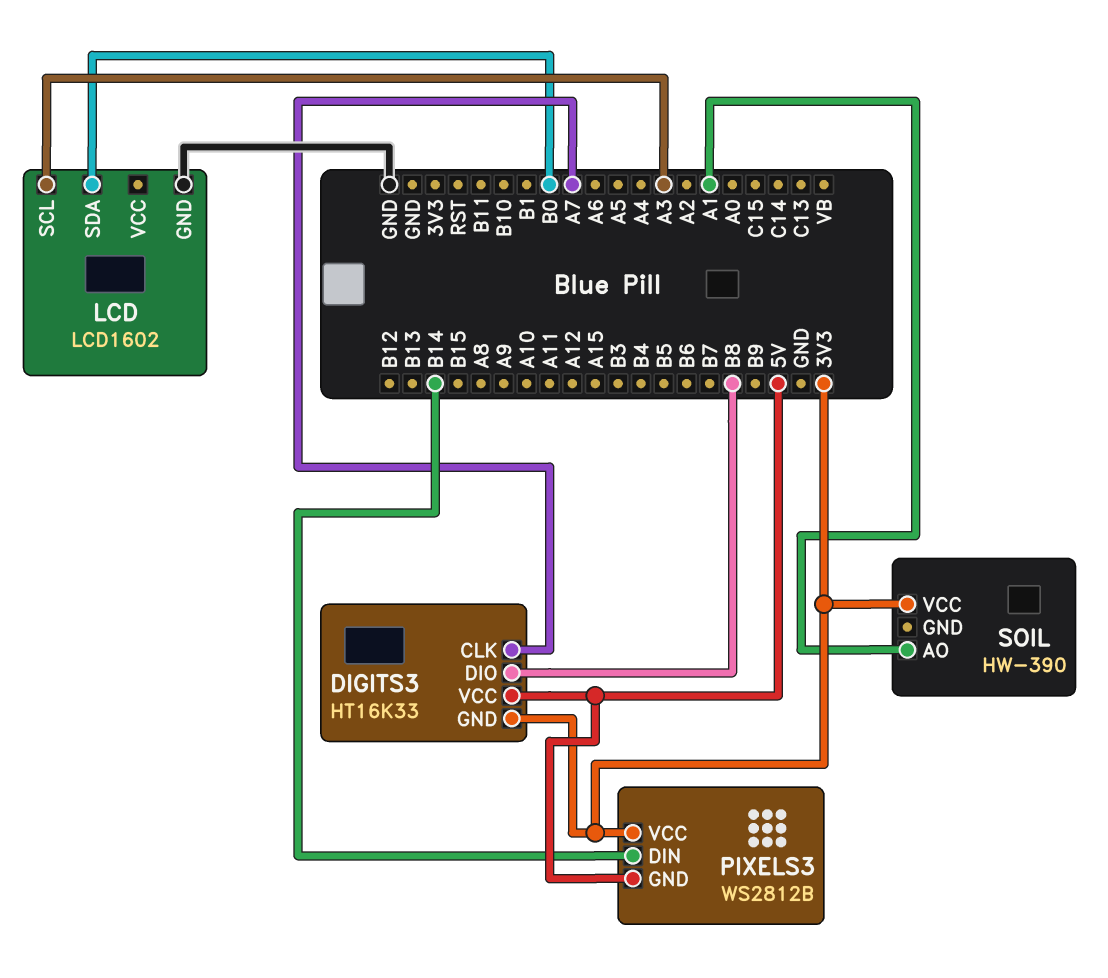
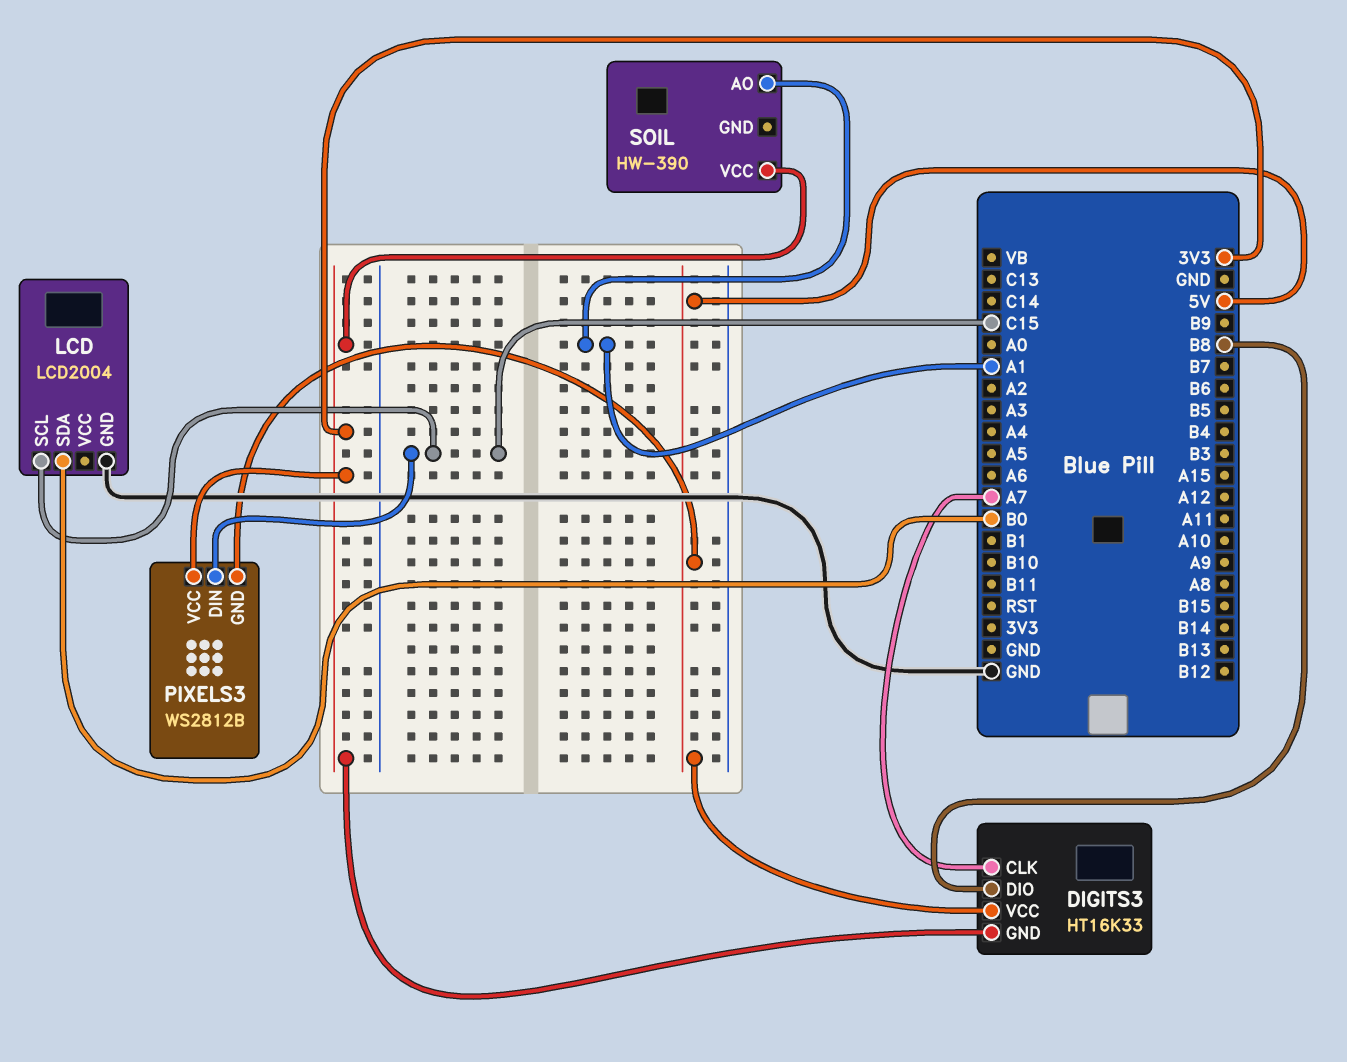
LCD: LCD1602 -> LCD2004
LCD pin SCL: A3 -> C15
PIXELS3 pin DIN: B14 -> C15

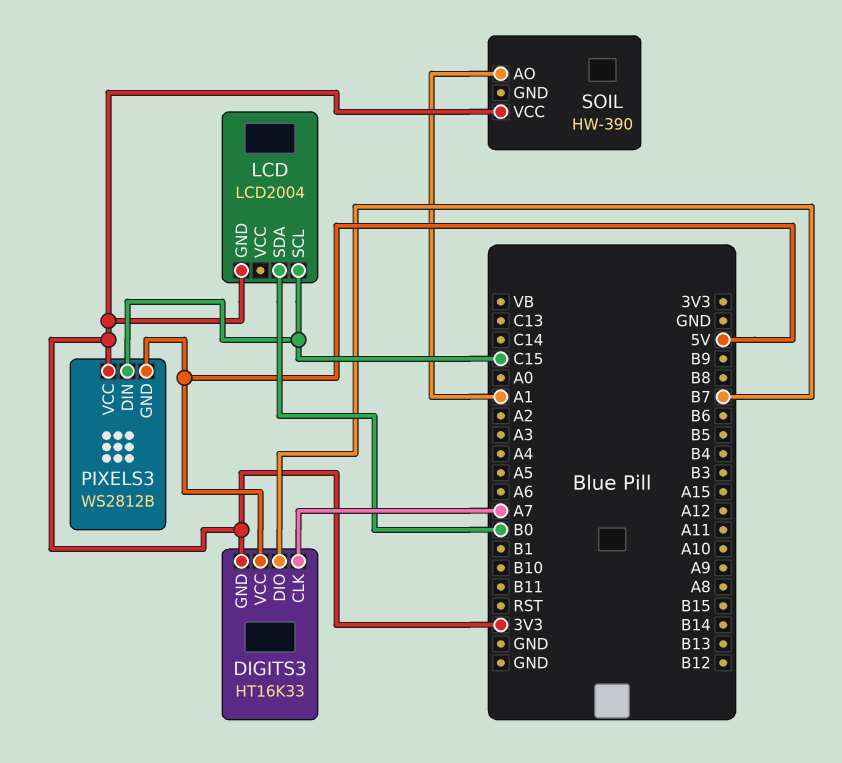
DIGITS3 pin DIO: B8 -> B7
LCD pin GND: GND -> 3V3

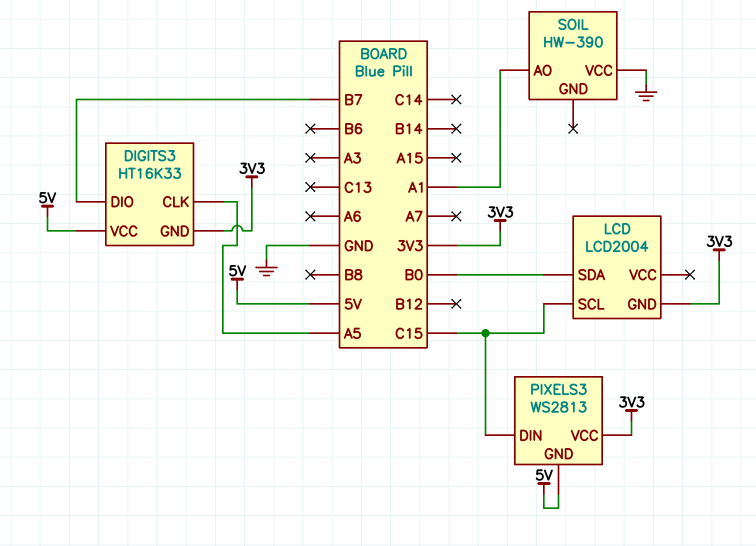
DIGITS3 pin CLK: A7 -> A5
PIXELS3: WS2812B -> WS2813
SOIL pin VCC: 3V3 -> GND

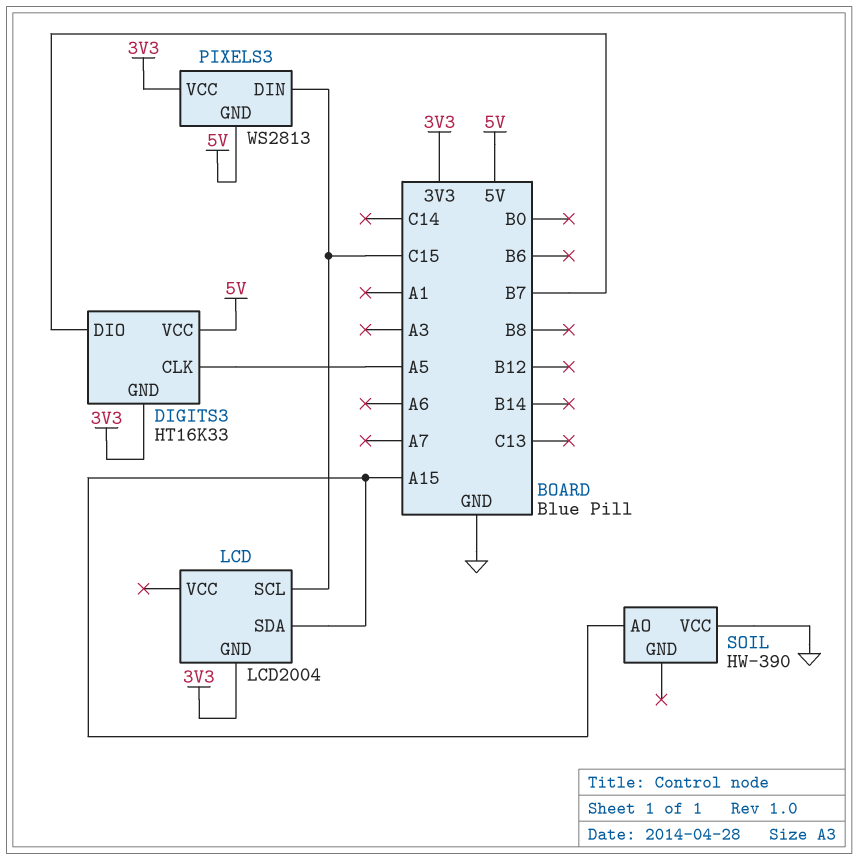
LCD pin SDA: B0 -> A15
SOIL pin AO: A1 -> A15

